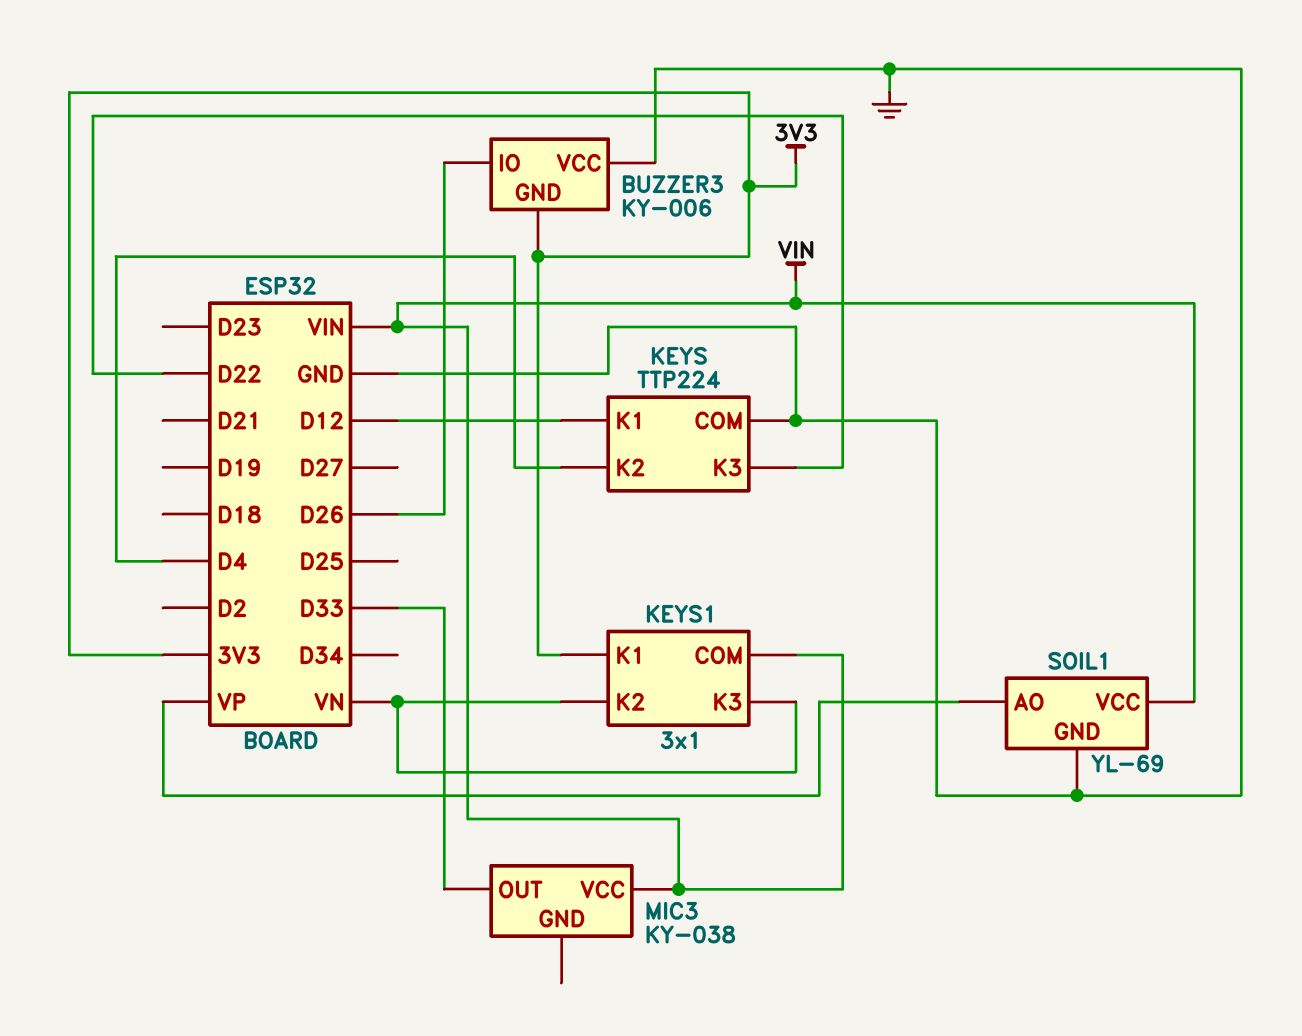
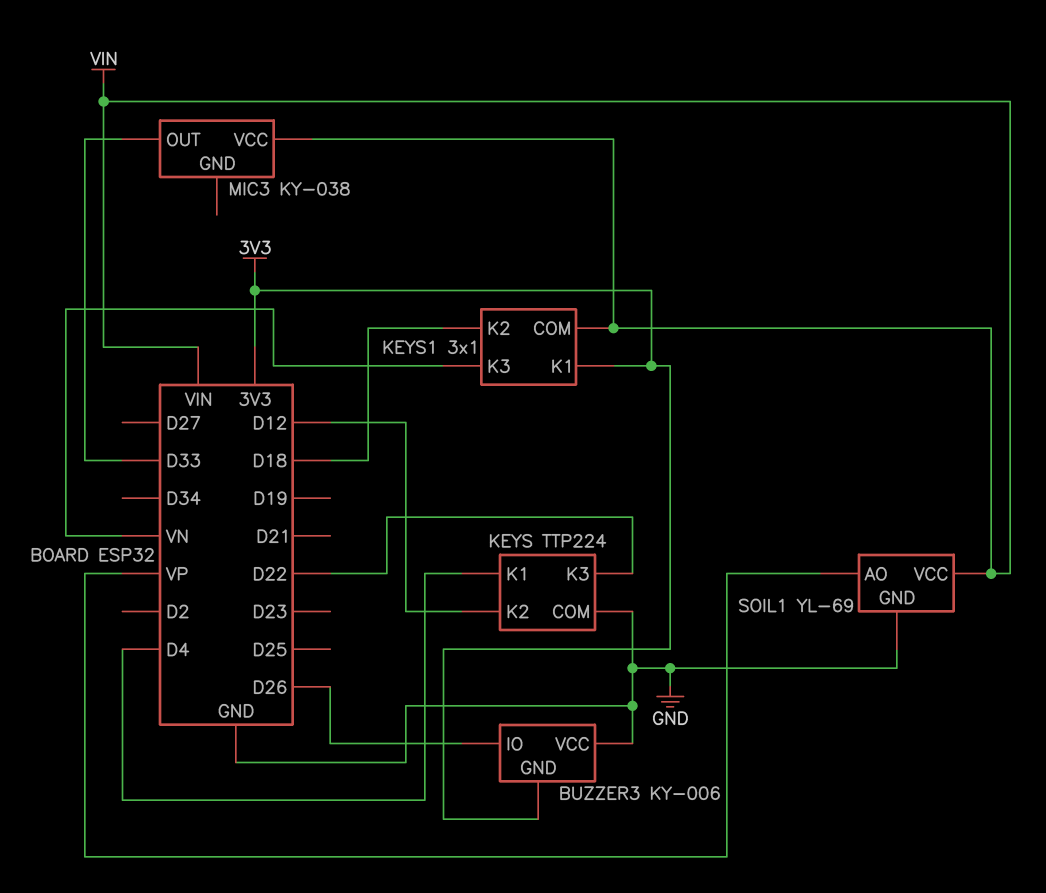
KEYS pin K1: D12 -> D4
KEYS pin K2: D4 -> D12
KEYS1 pin K2: VN -> D18

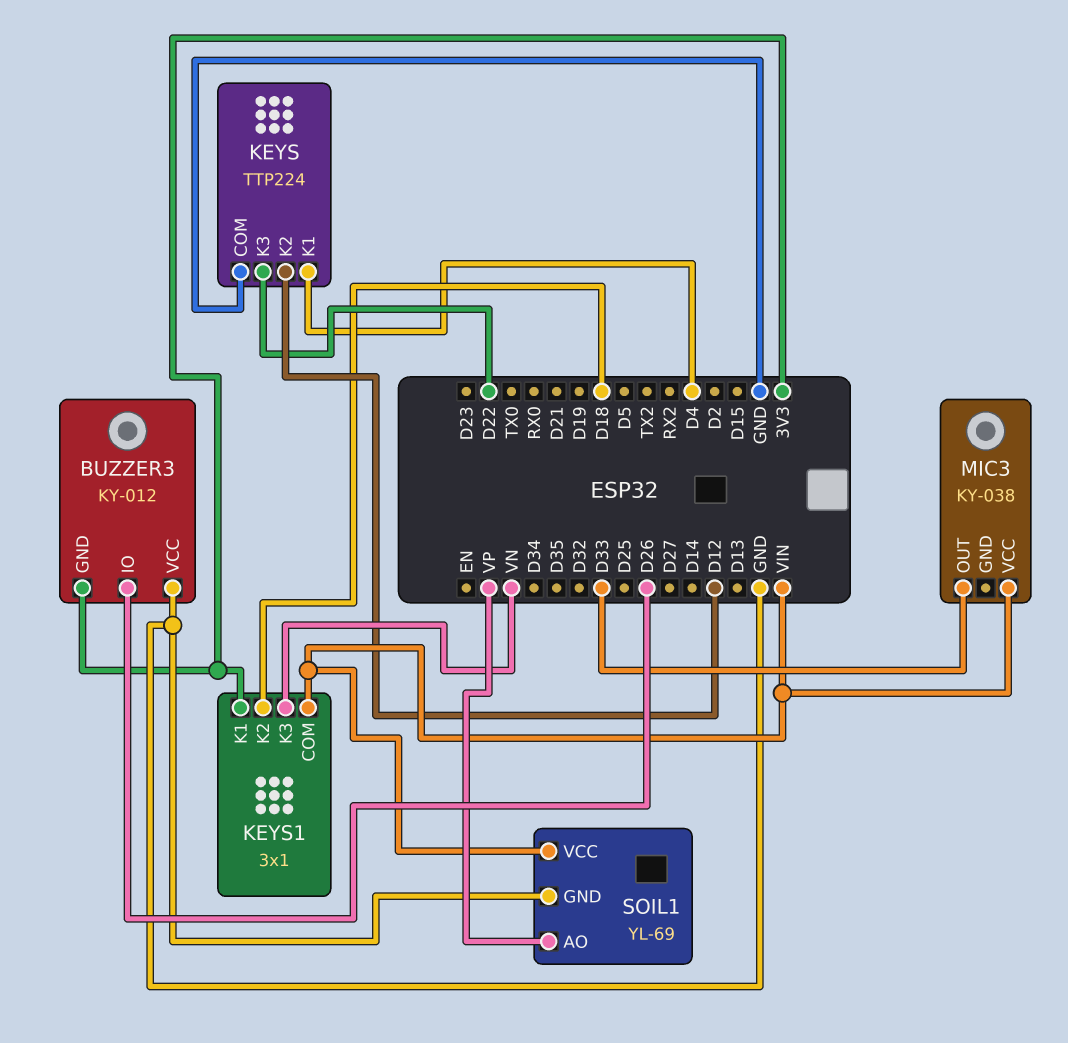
BUZZER3: KY-006 -> KY-012

